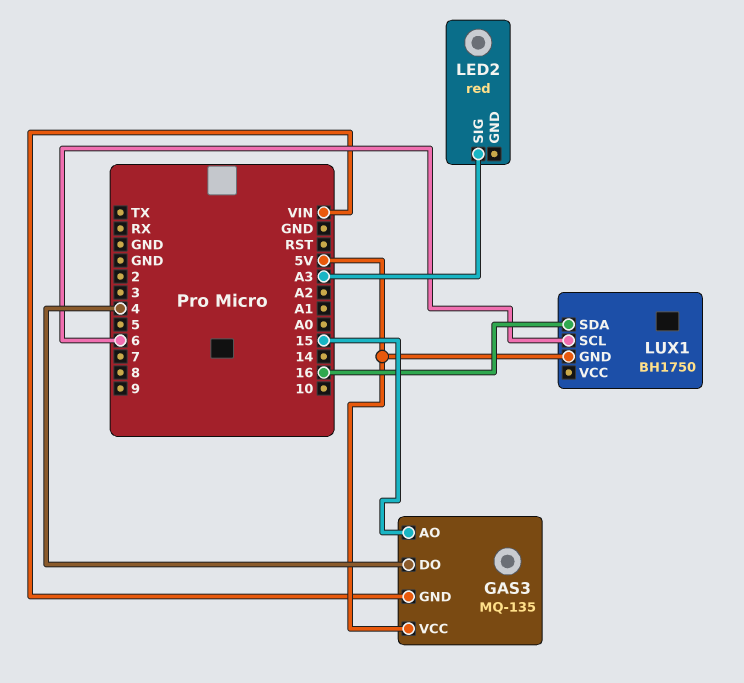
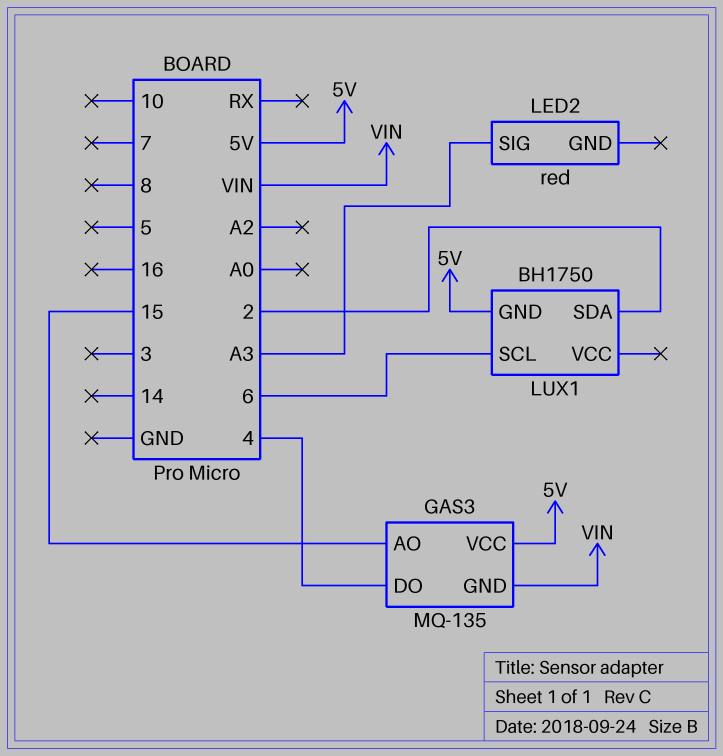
LUX1 pin SDA: 16 -> 2

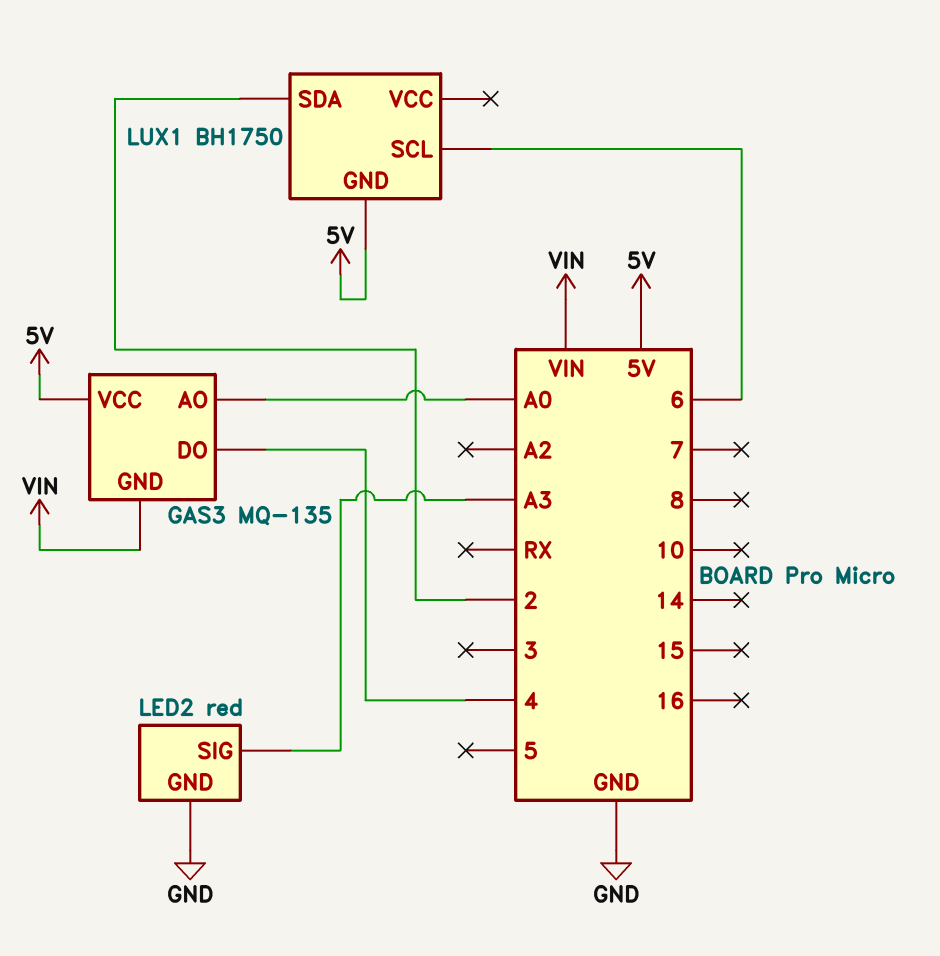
GAS3 pin AO: 15 -> A0
LED2 pin GND: none -> GND

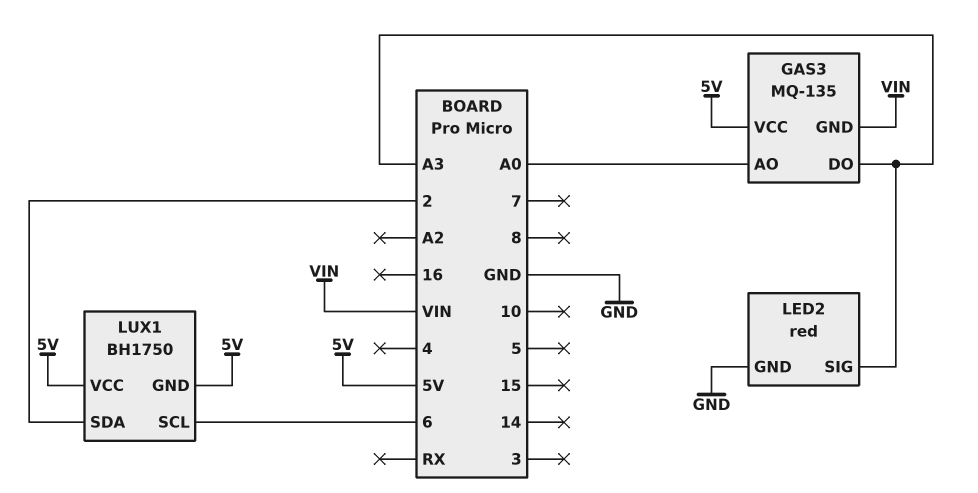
GAS3 pin DO: 4 -> A3
LUX1 pin VCC: none -> 5V

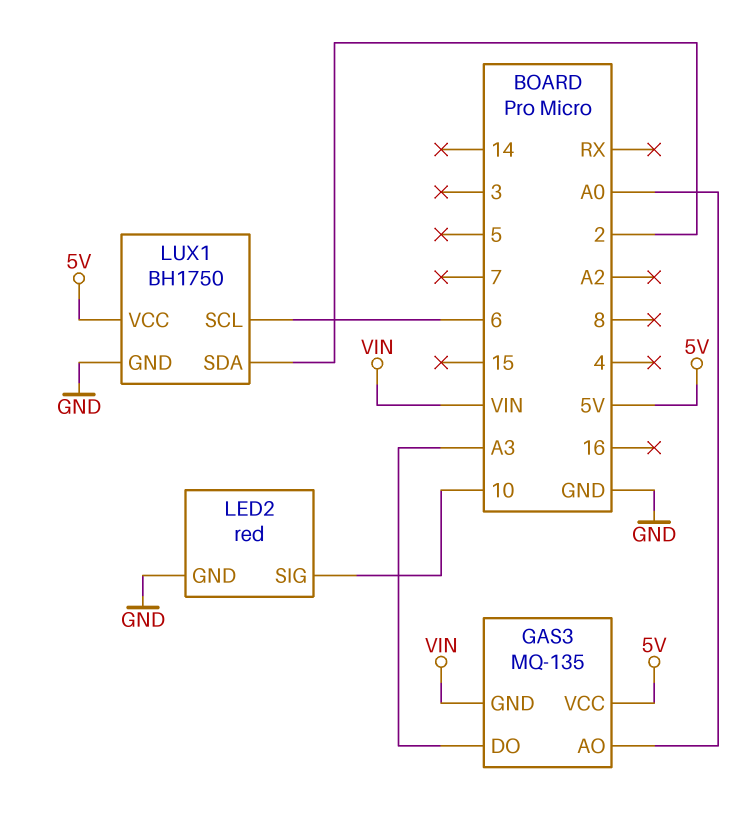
LED2 pin SIG: A3 -> 10
LUX1 pin GND: 5V -> GND

